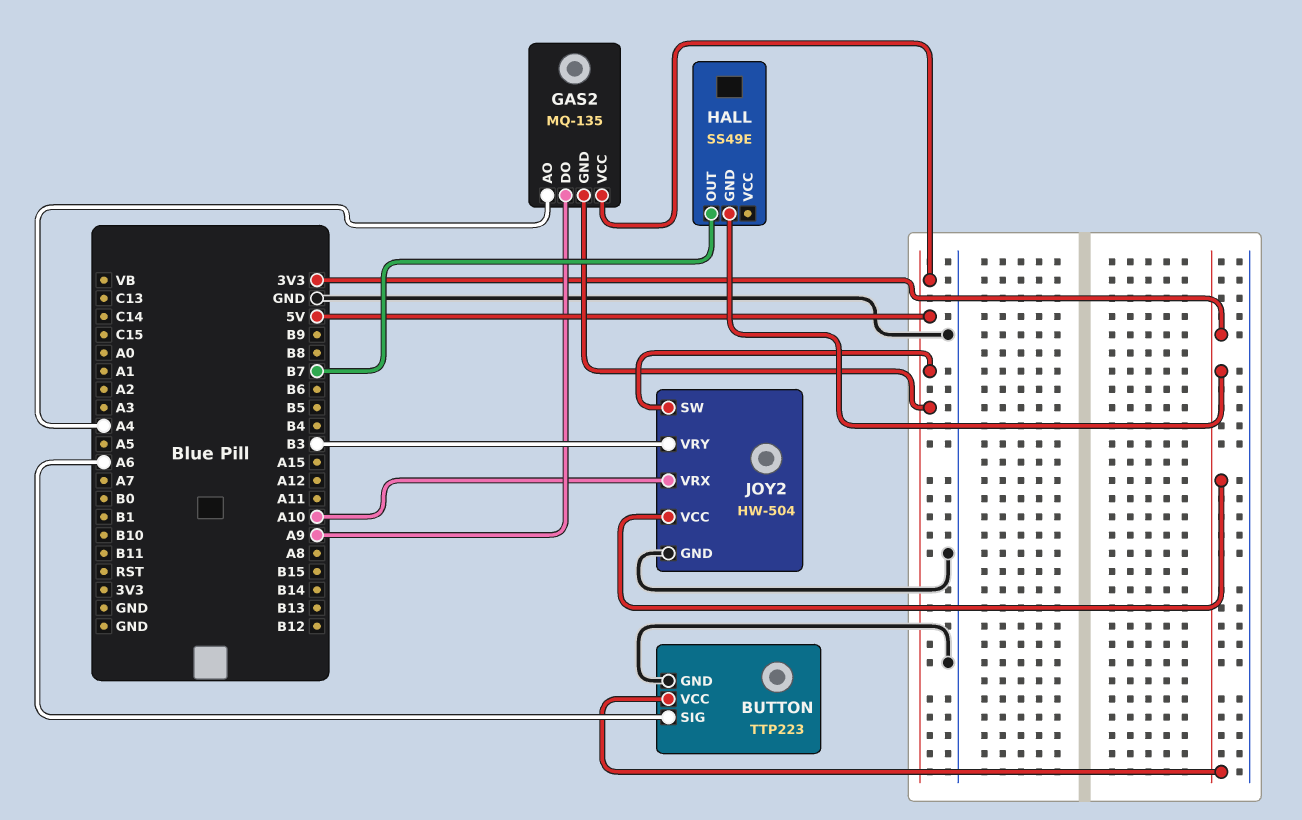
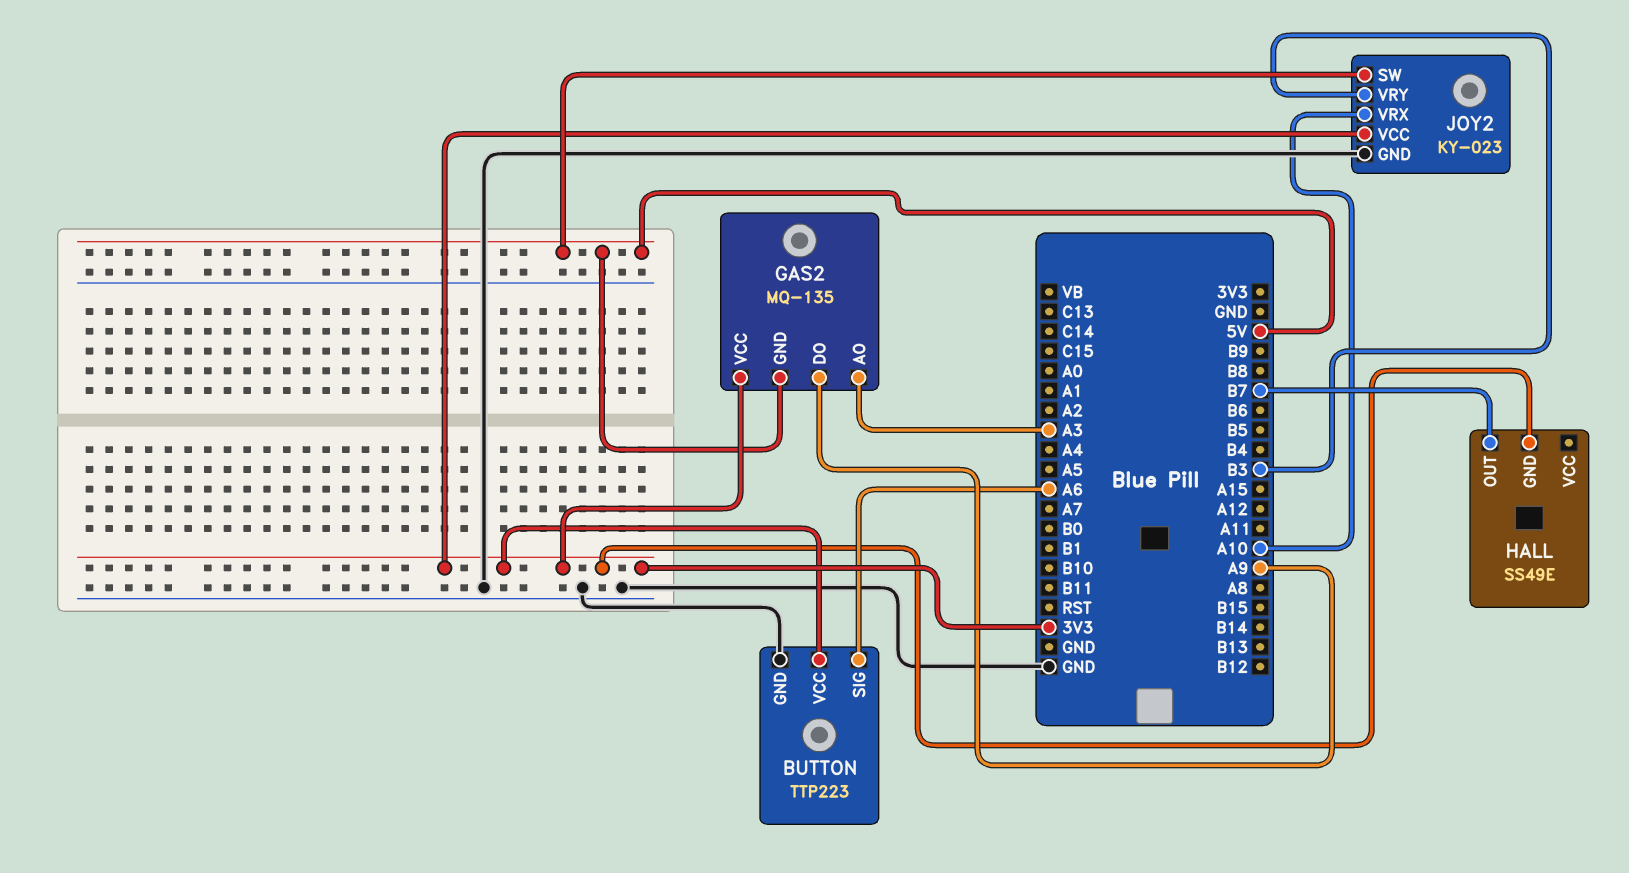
GAS2 pin AO: A4 -> A3
GAS2 pin VCC: 5V -> 3V3
JOY2: HW-504 -> KY-023

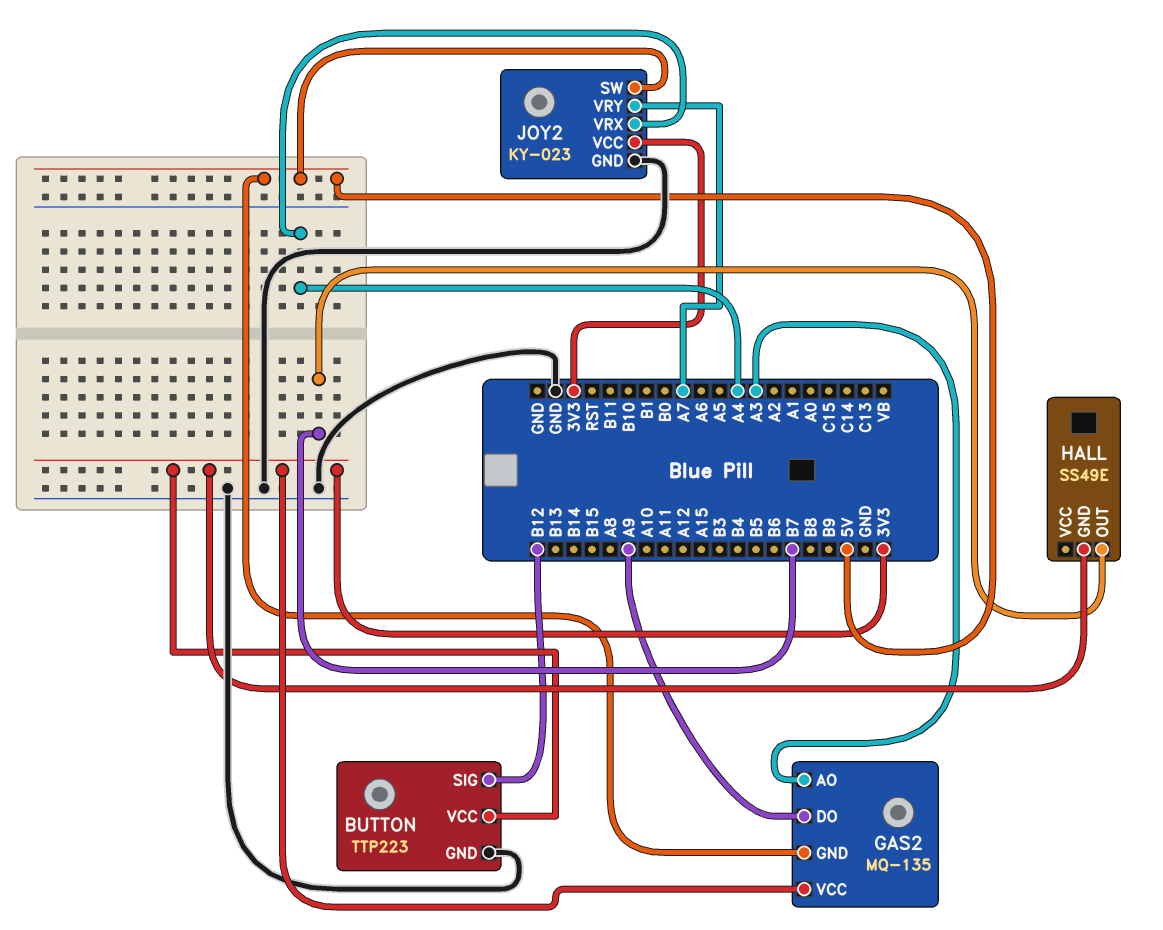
BUTTON pin SIG: A6 -> B12
JOY2 pin VRX: A10 -> A4
JOY2 pin VRY: B3 -> A7

